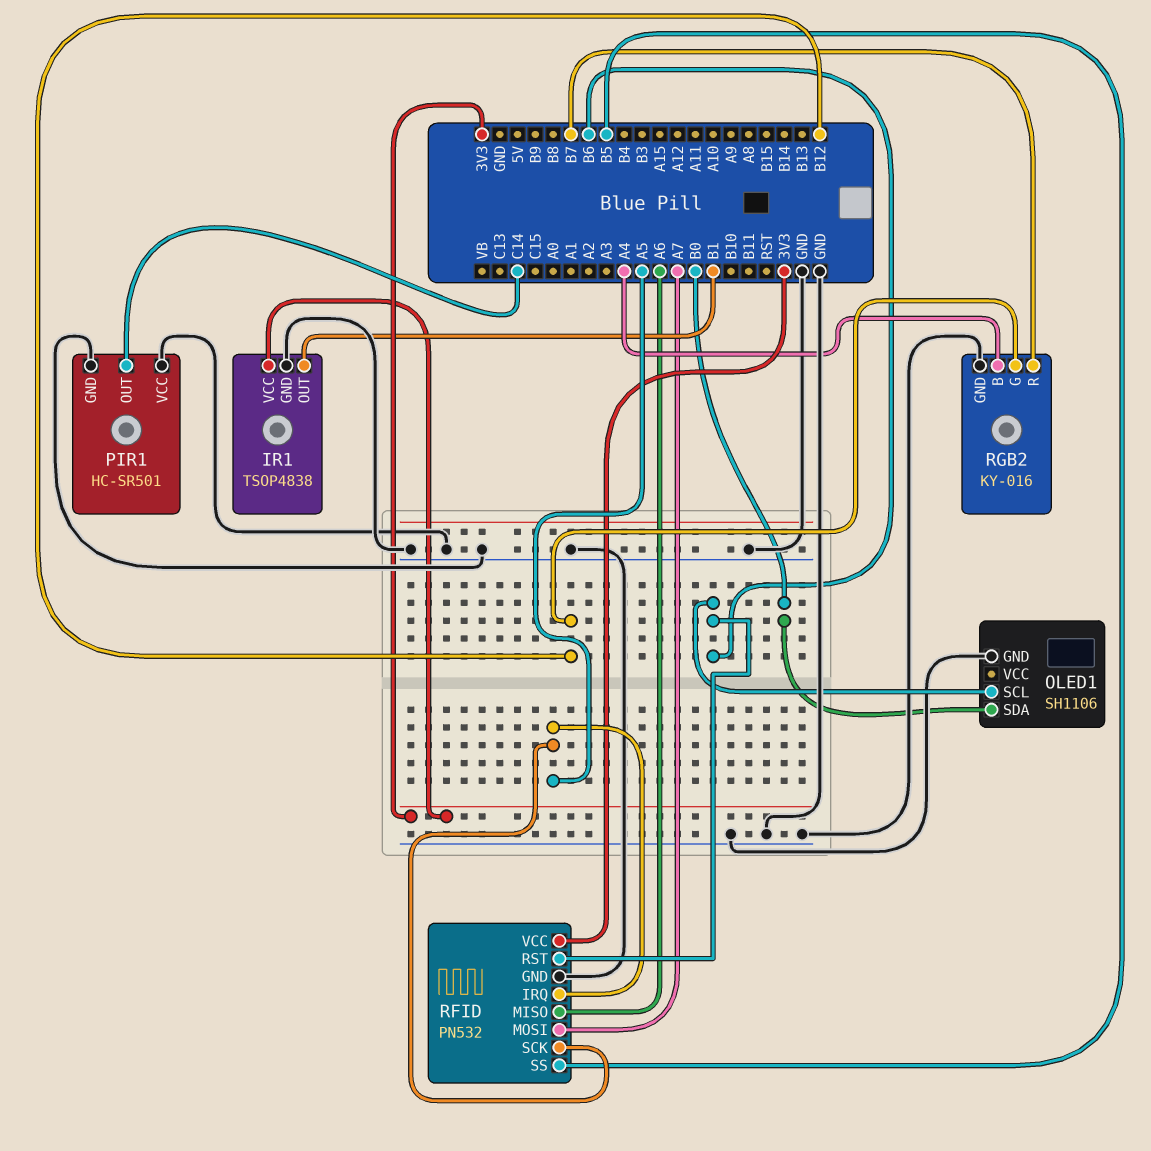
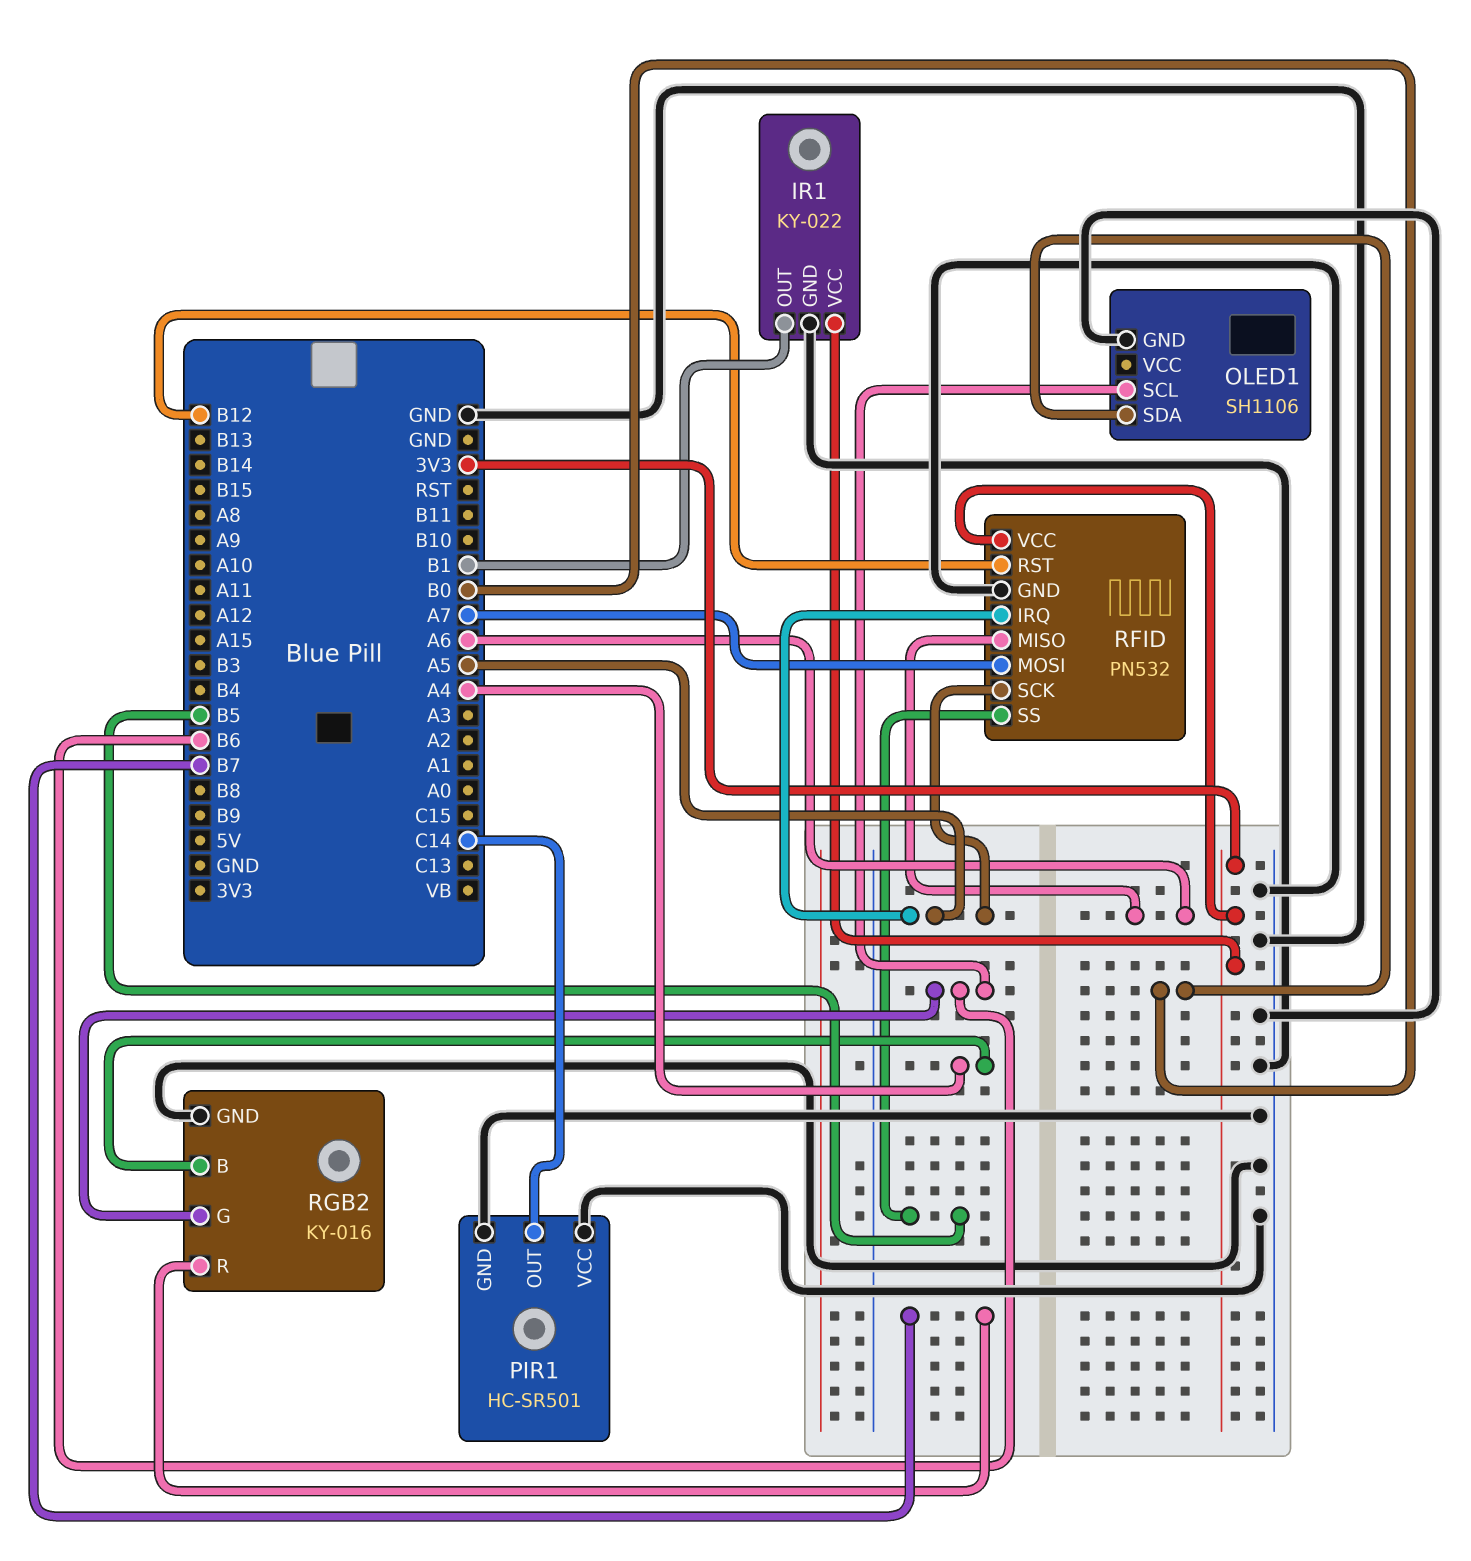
IR1: TSOP4838 -> KY-022
RFID pin RST: B6 -> B12
RGB2 pin G: B12 -> B6

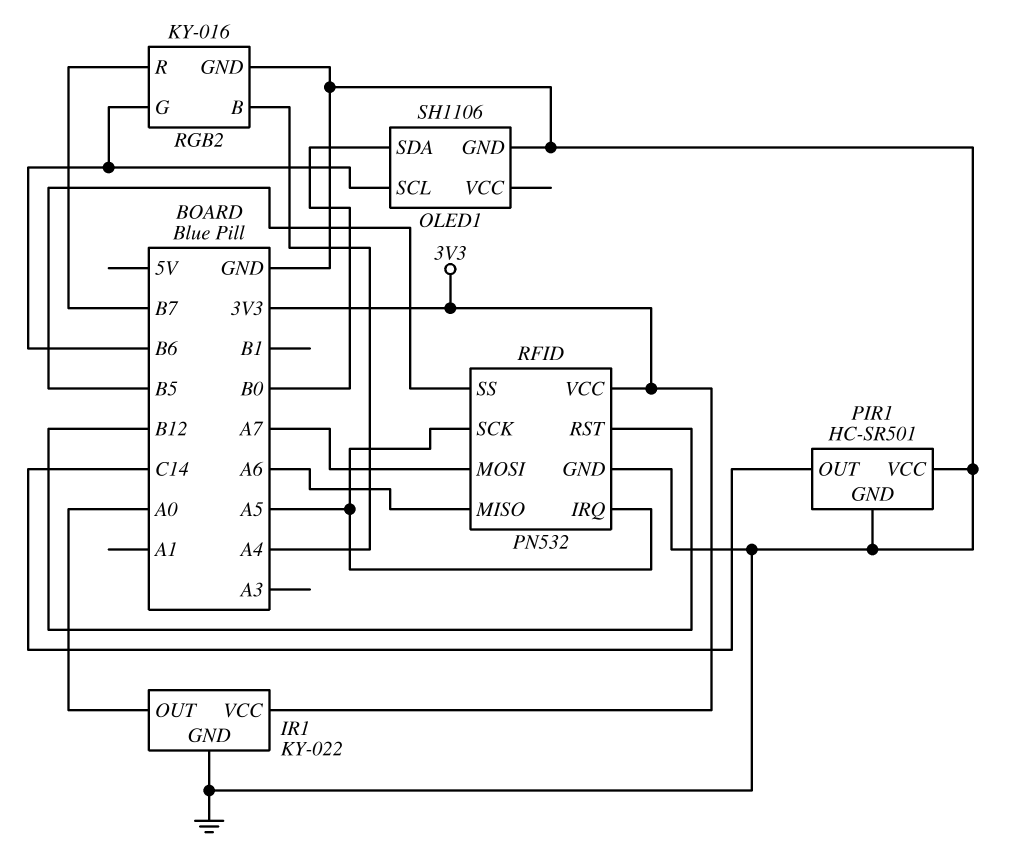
IR1 pin OUT: B1 -> A0

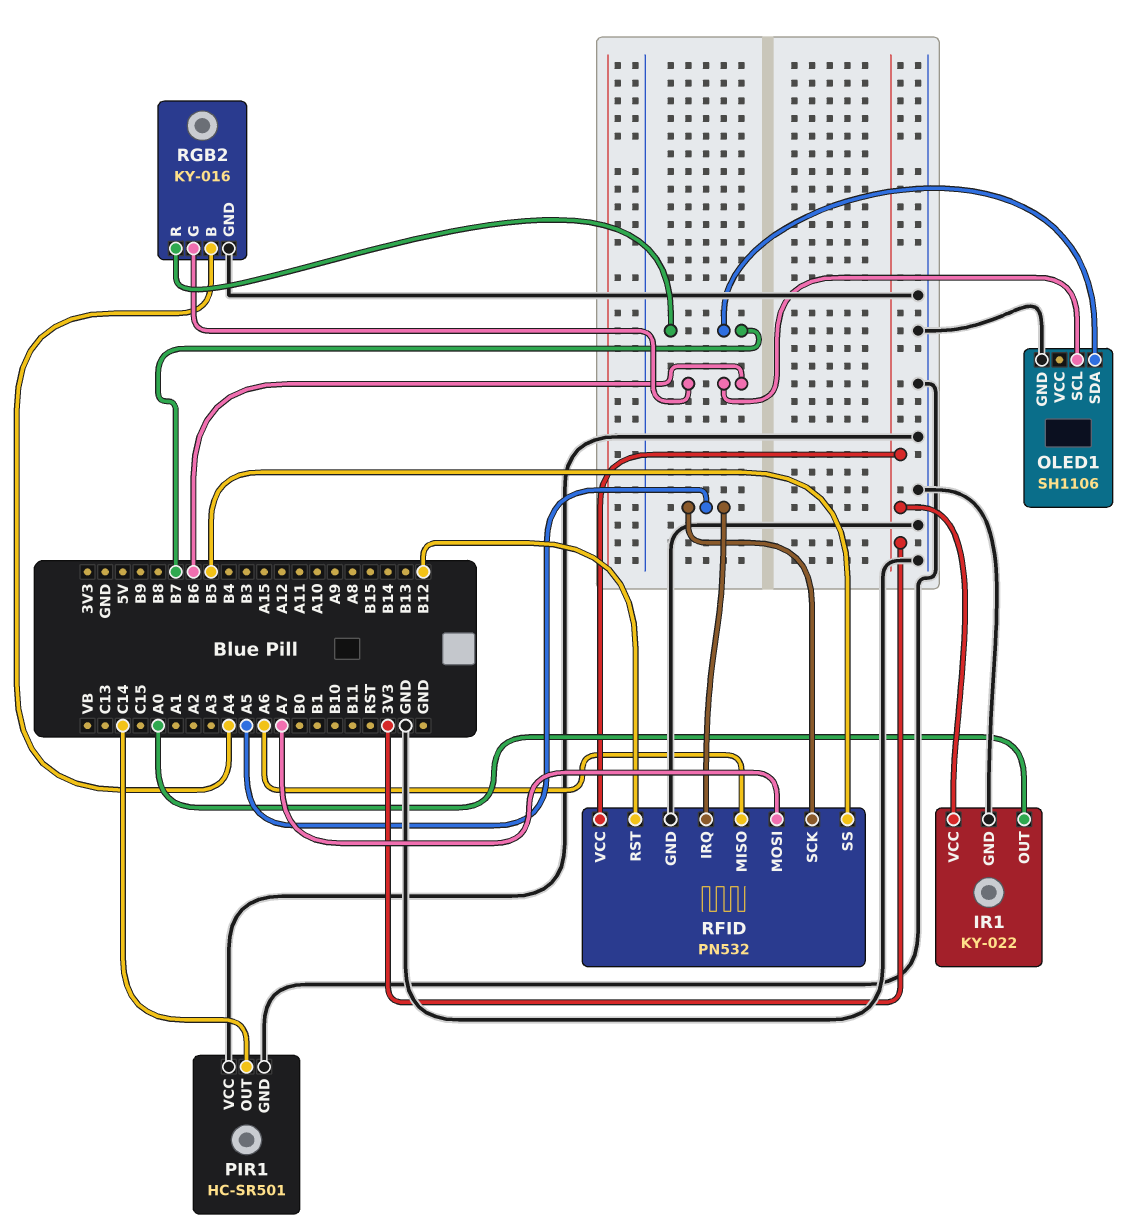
OLED1 pin SDA: B0 -> B7

